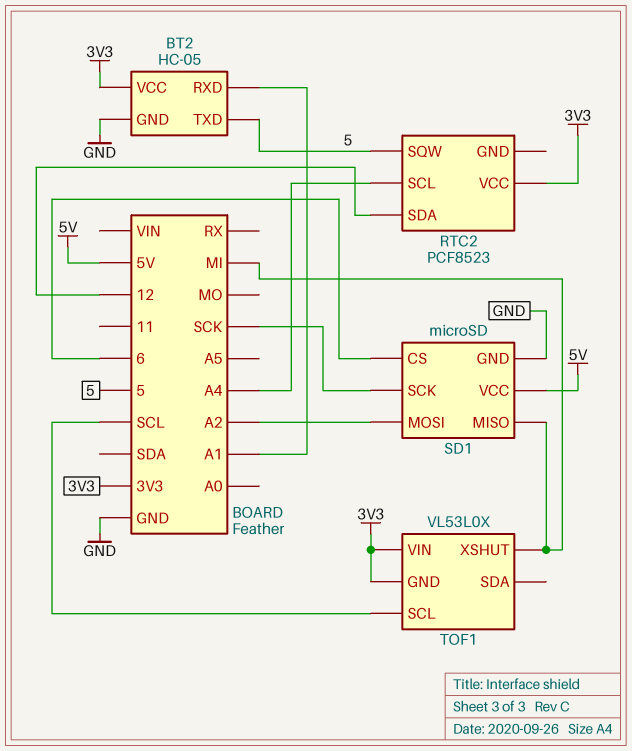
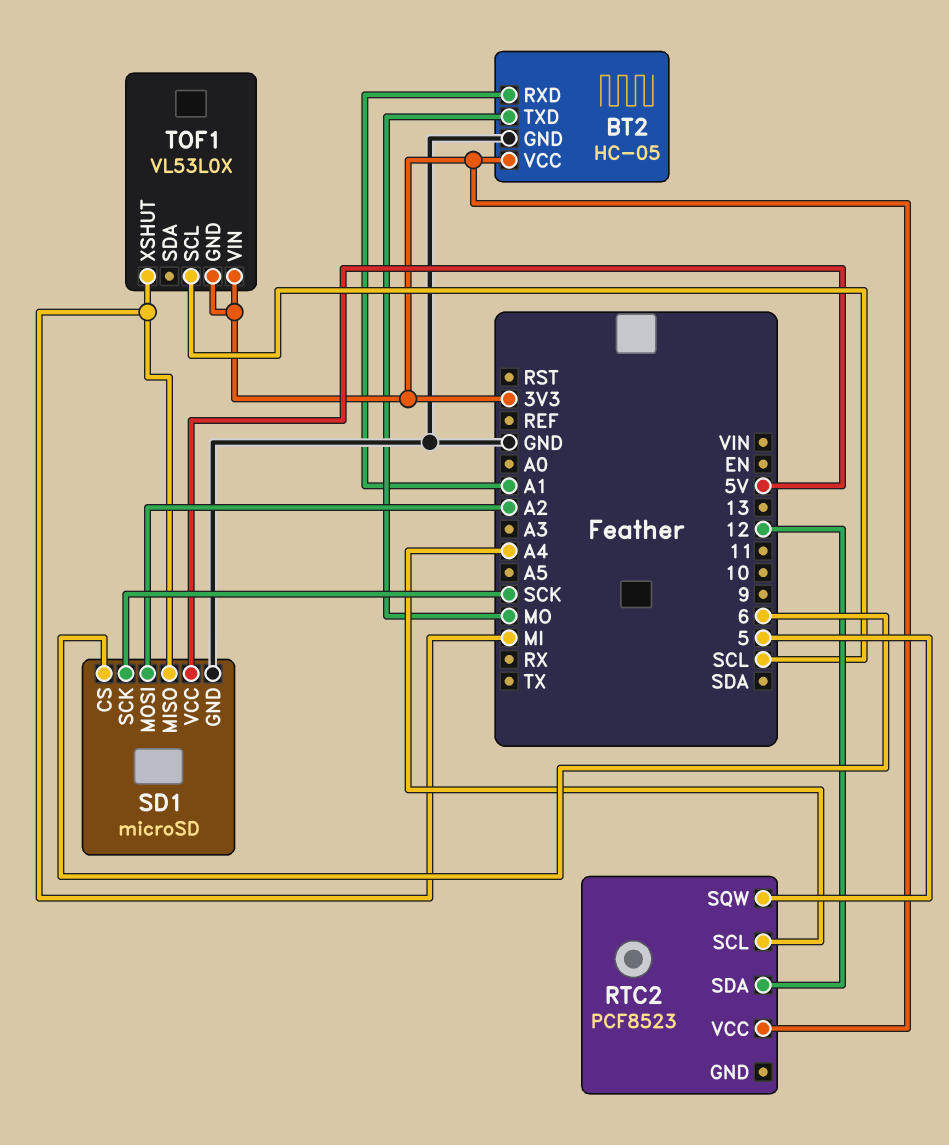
BT2 pin TXD: 5 -> MO

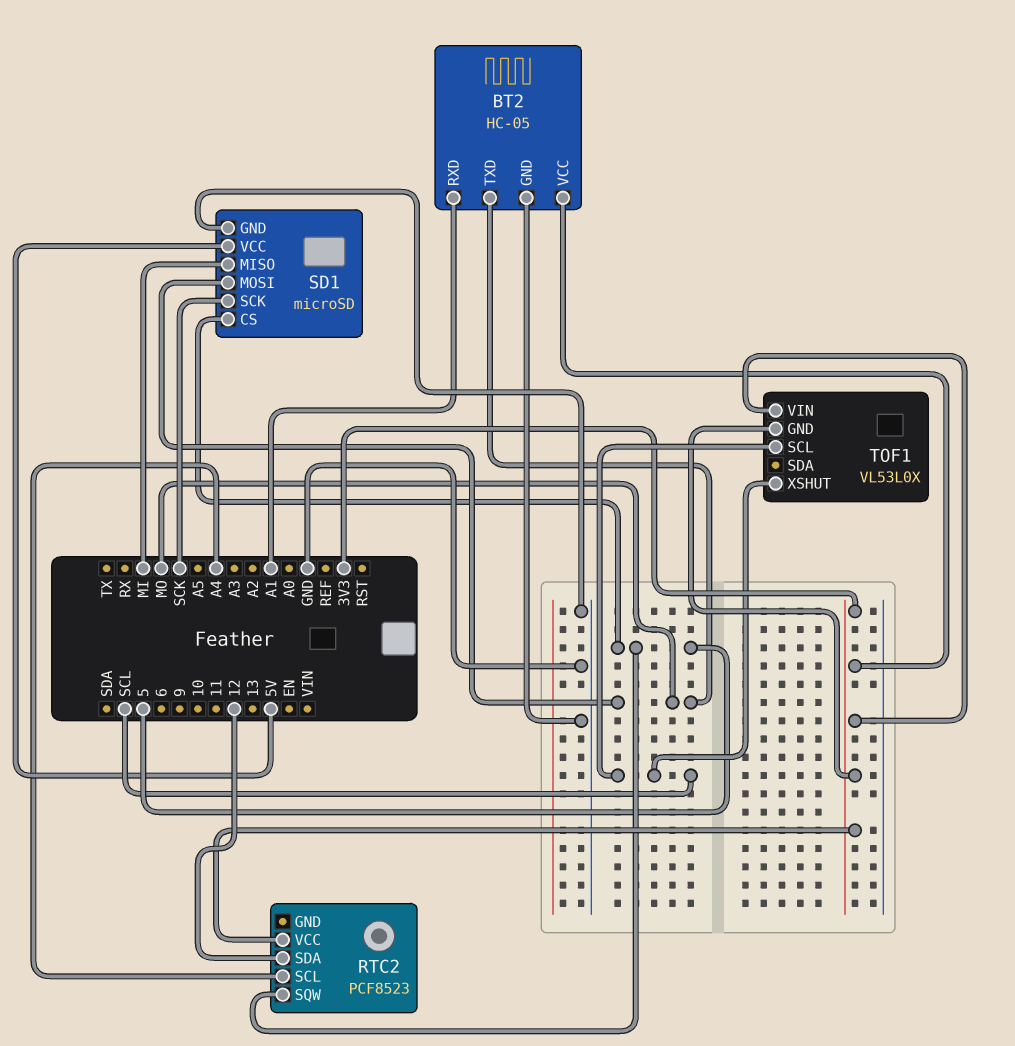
SD1 pin CS: 6 -> 5
SD1 pin MOSI: A2 -> MO
TOF1 pin XSHUT: MI -> SCL

